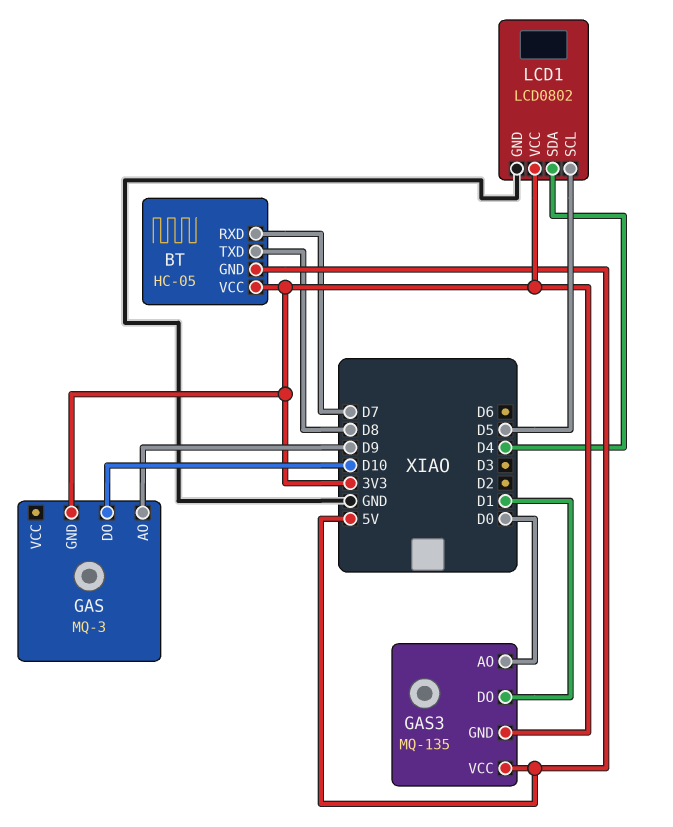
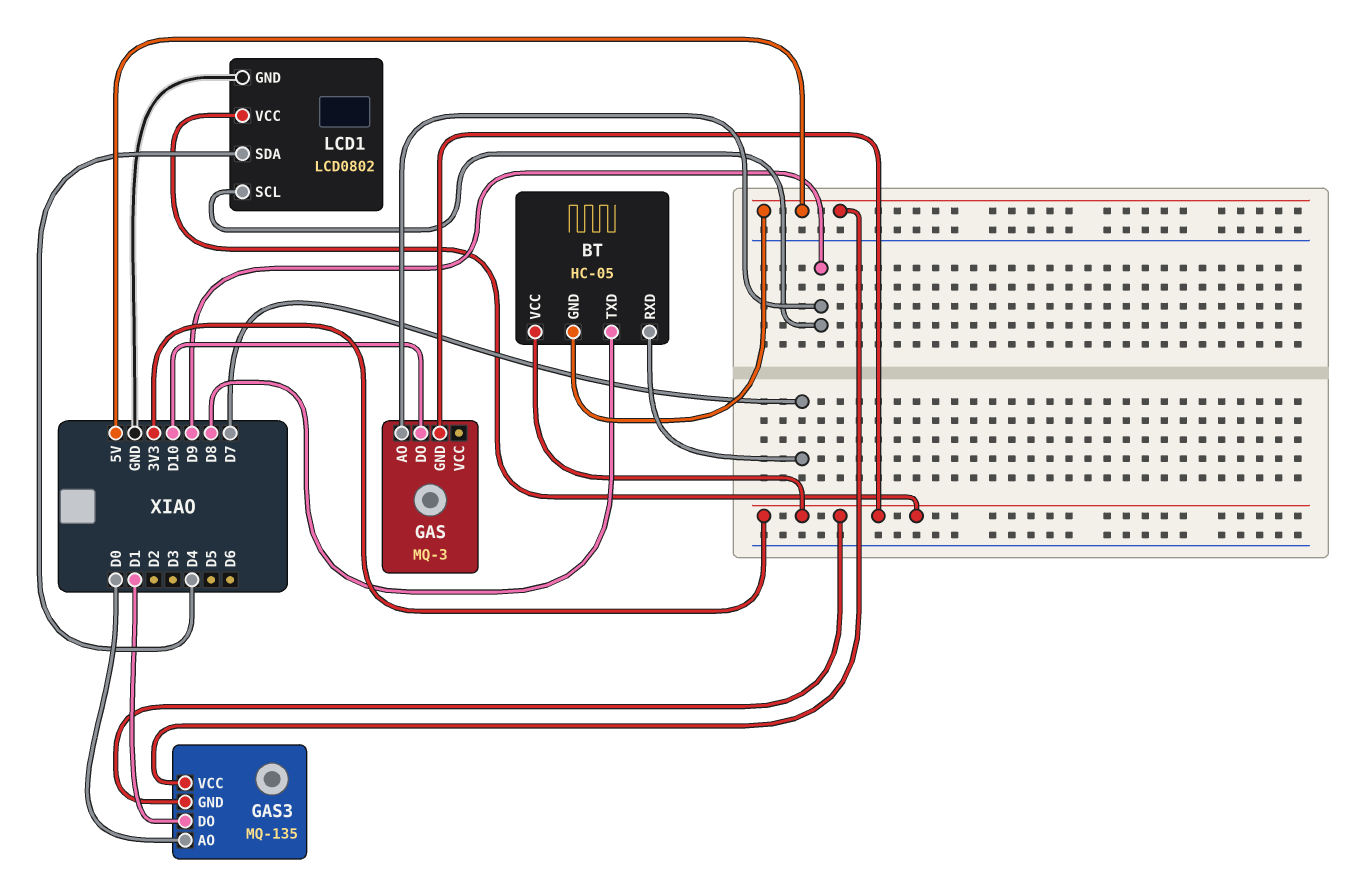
LCD1 pin SCL: D5 -> D9

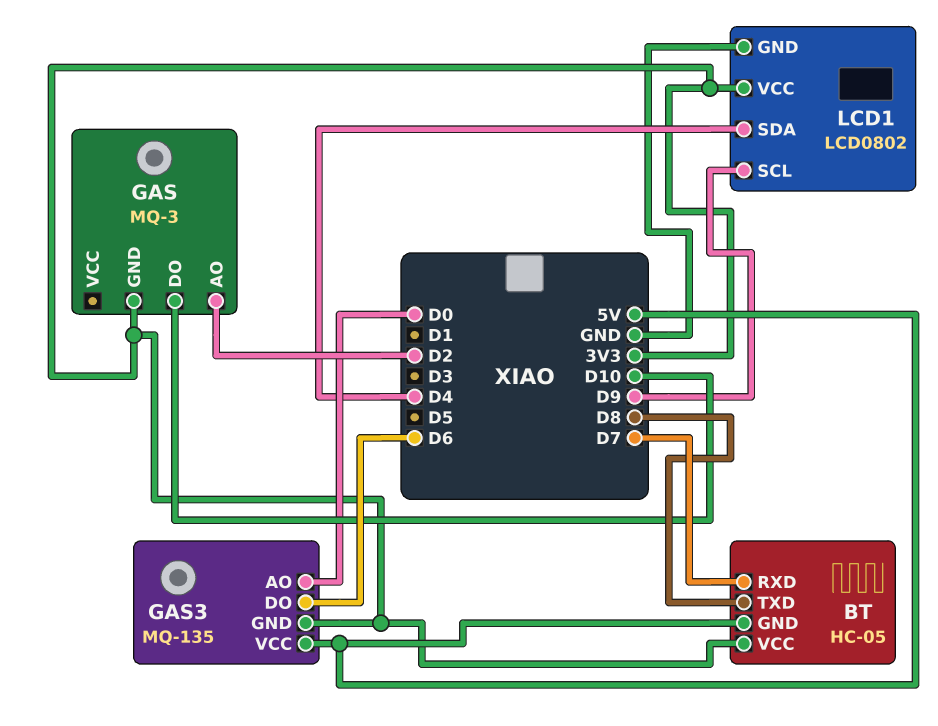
GAS pin AO: D9 -> D2
GAS3 pin DO: D1 -> D6

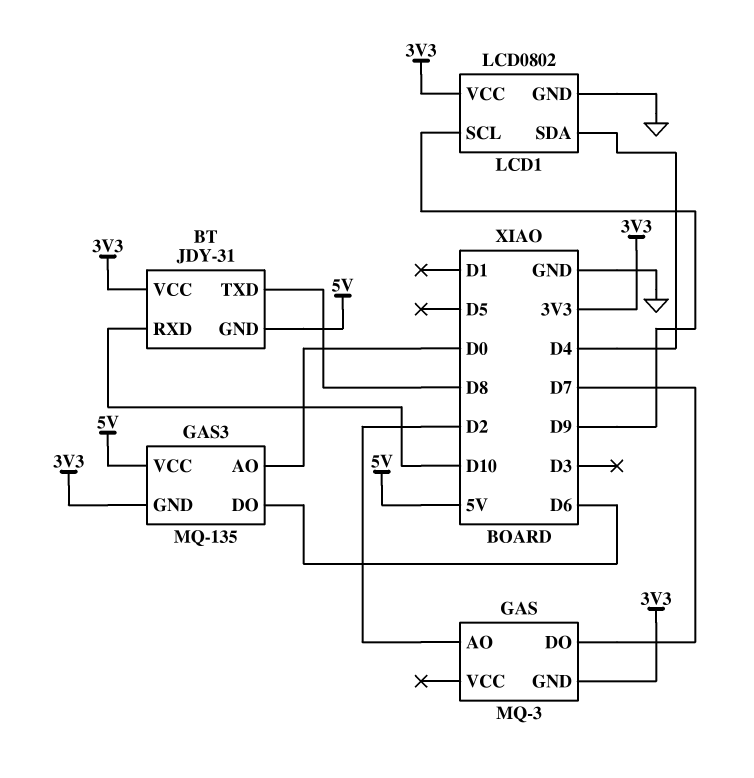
BT: HC-05 -> JDY-31
BT pin RXD: D7 -> D10
GAS pin DO: D10 -> D7

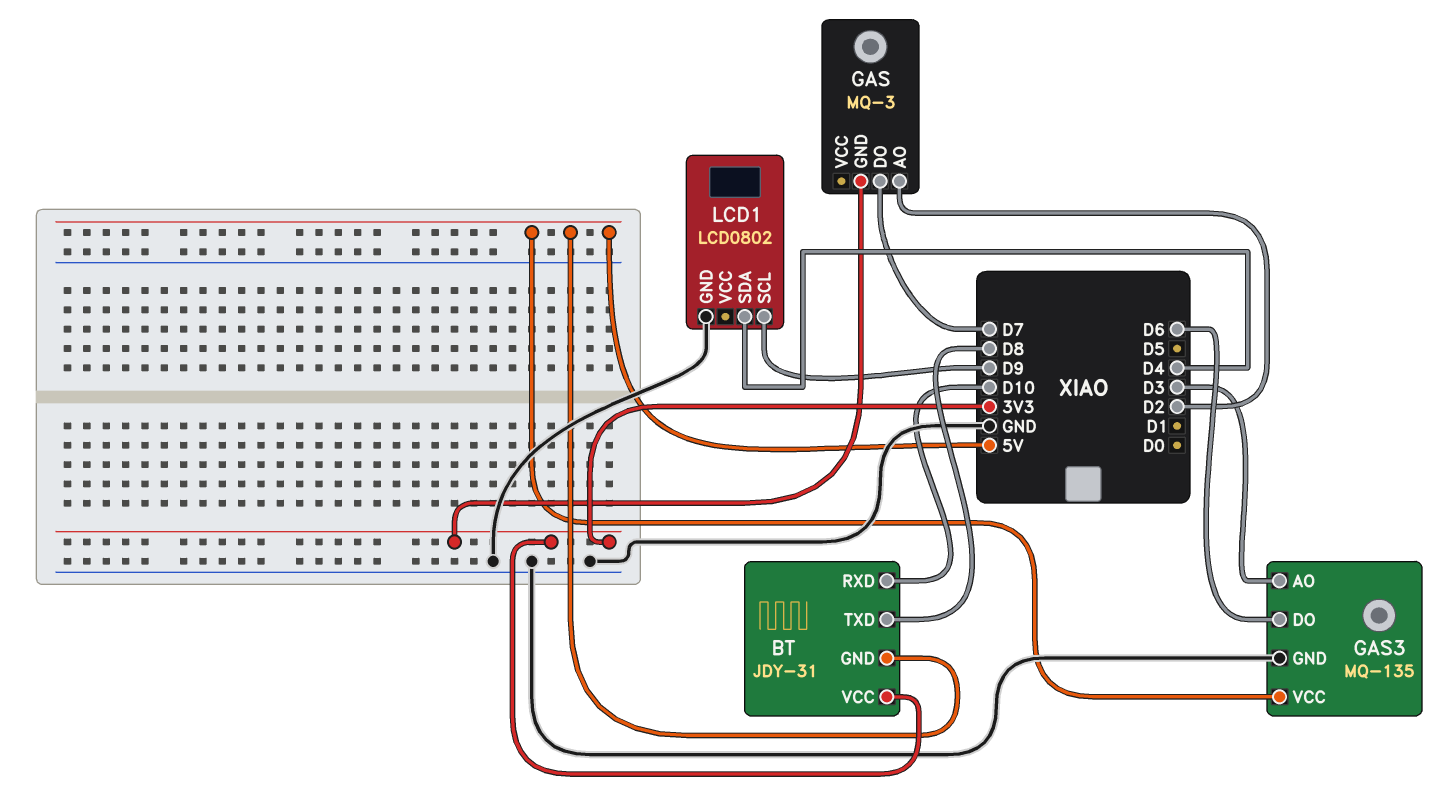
GAS3 pin AO: D0 -> D3
GAS3 pin GND: 3V3 -> GND
LCD1 pin VCC: 3V3 -> none

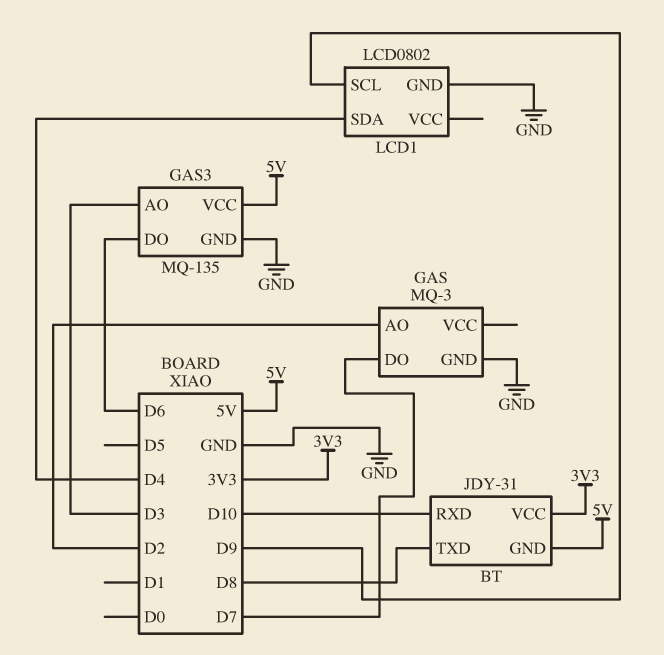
GAS pin GND: 3V3 -> GND

